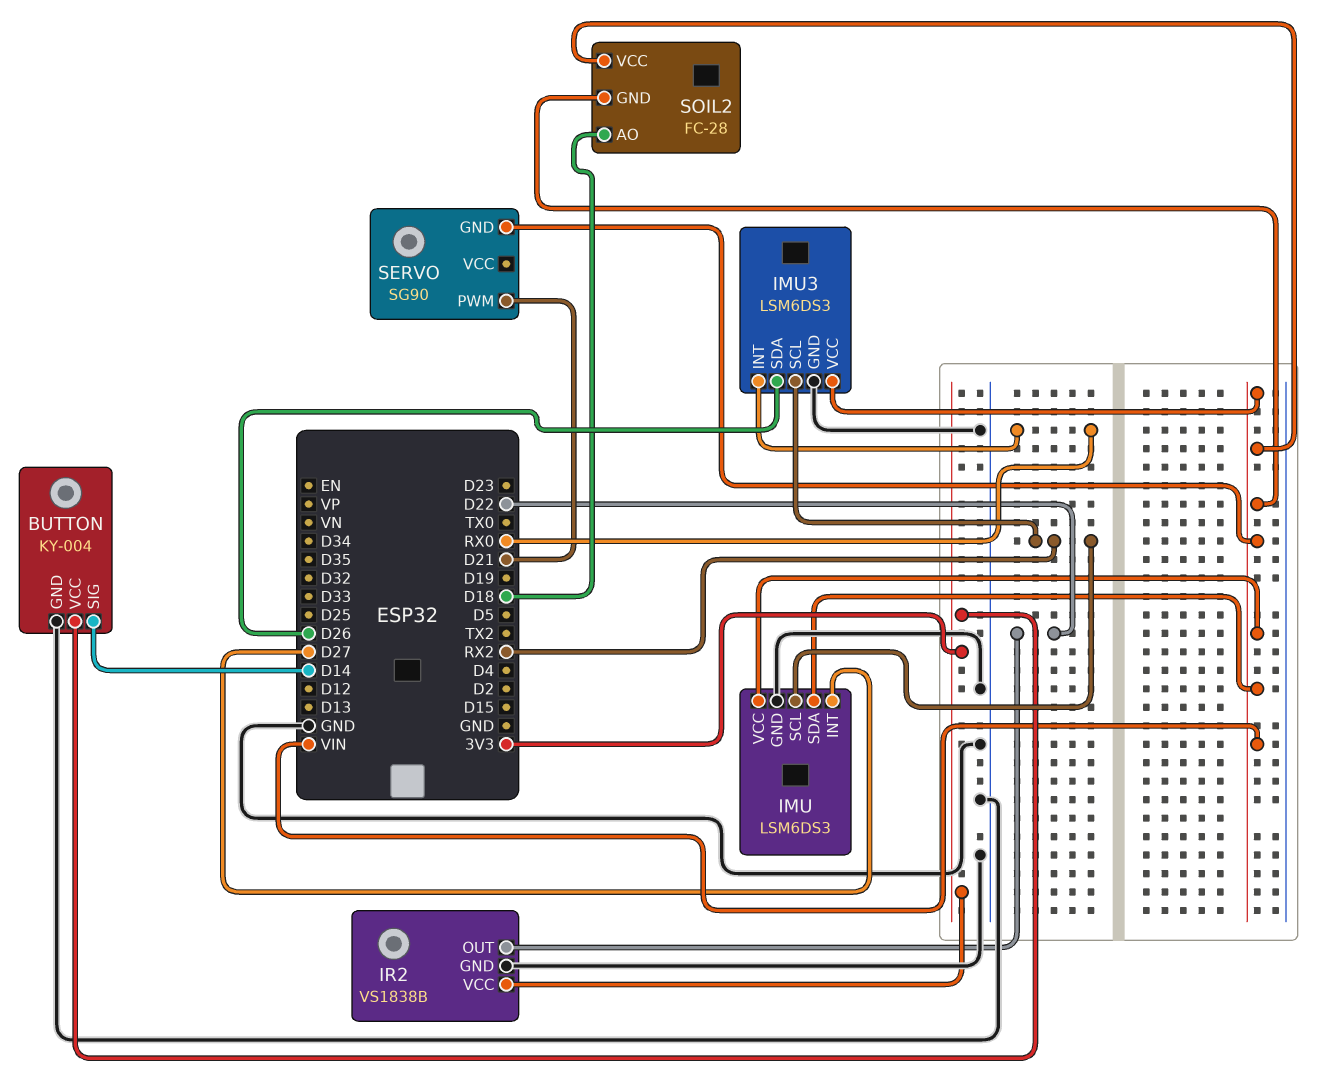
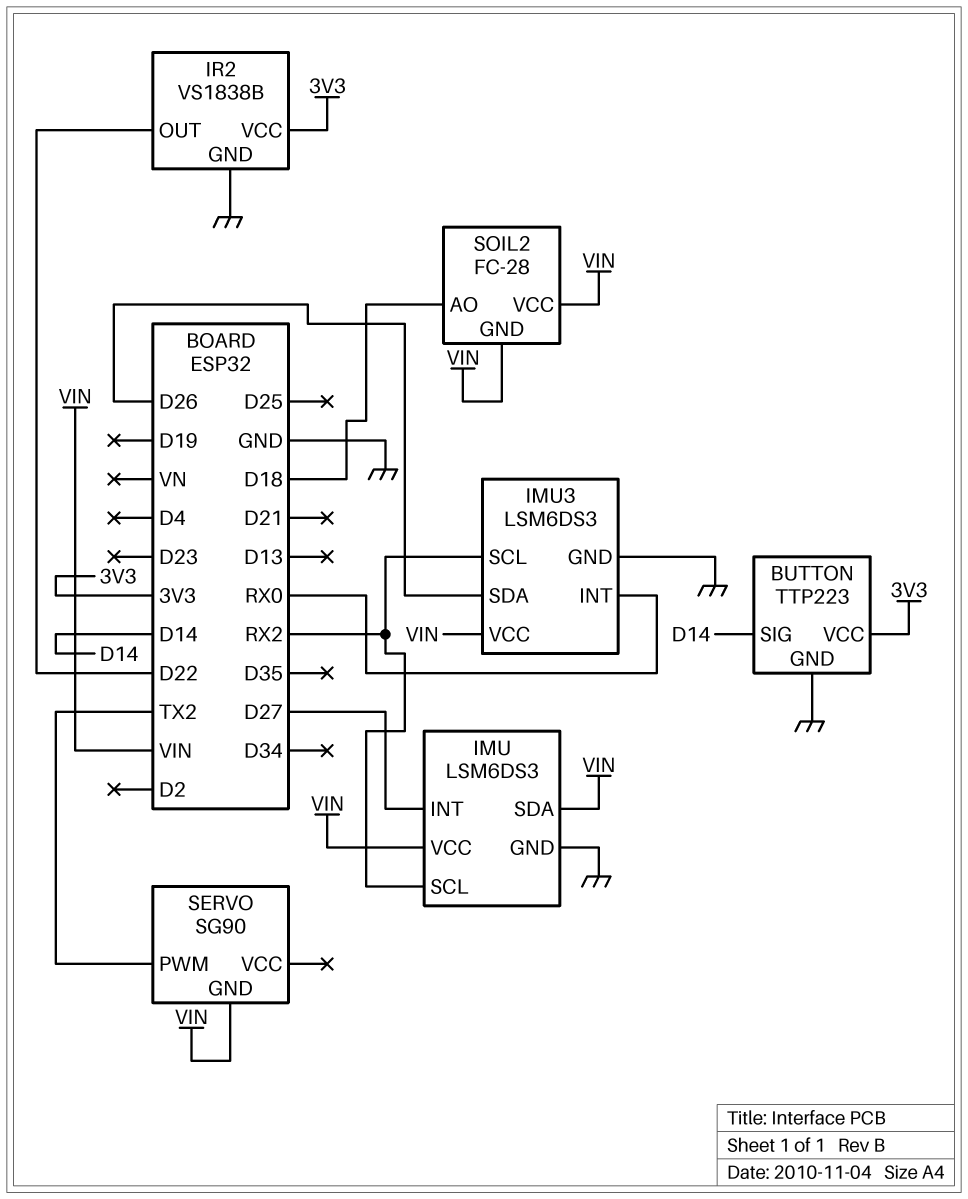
BUTTON: KY-004 -> TTP223
SERVO pin PWM: D21 -> TX2

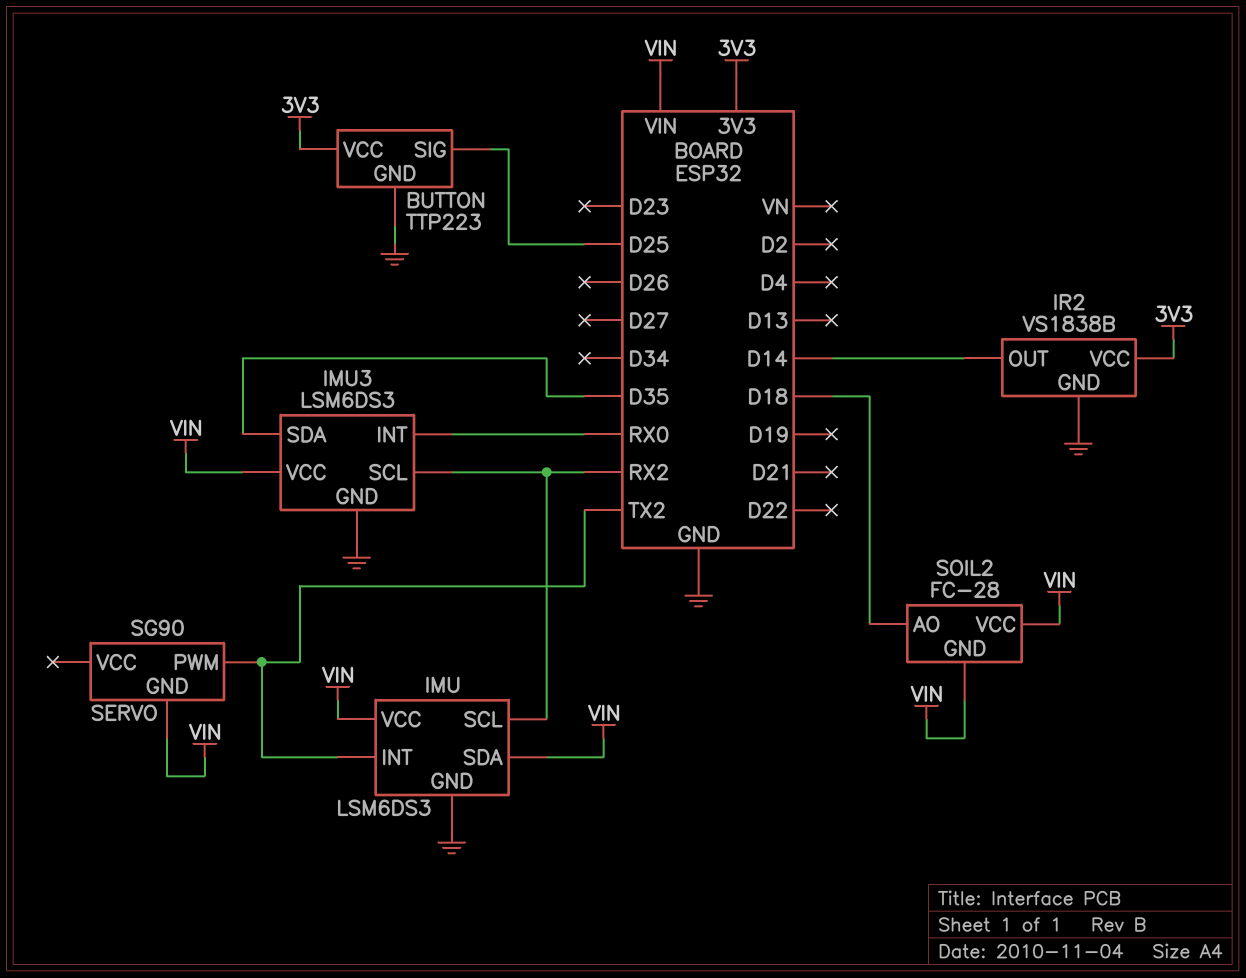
BUTTON pin SIG: D14 -> D25
IMU pin INT: D27 -> TX2
IMU3 pin SDA: D26 -> D35
IR2 pin OUT: D22 -> D14

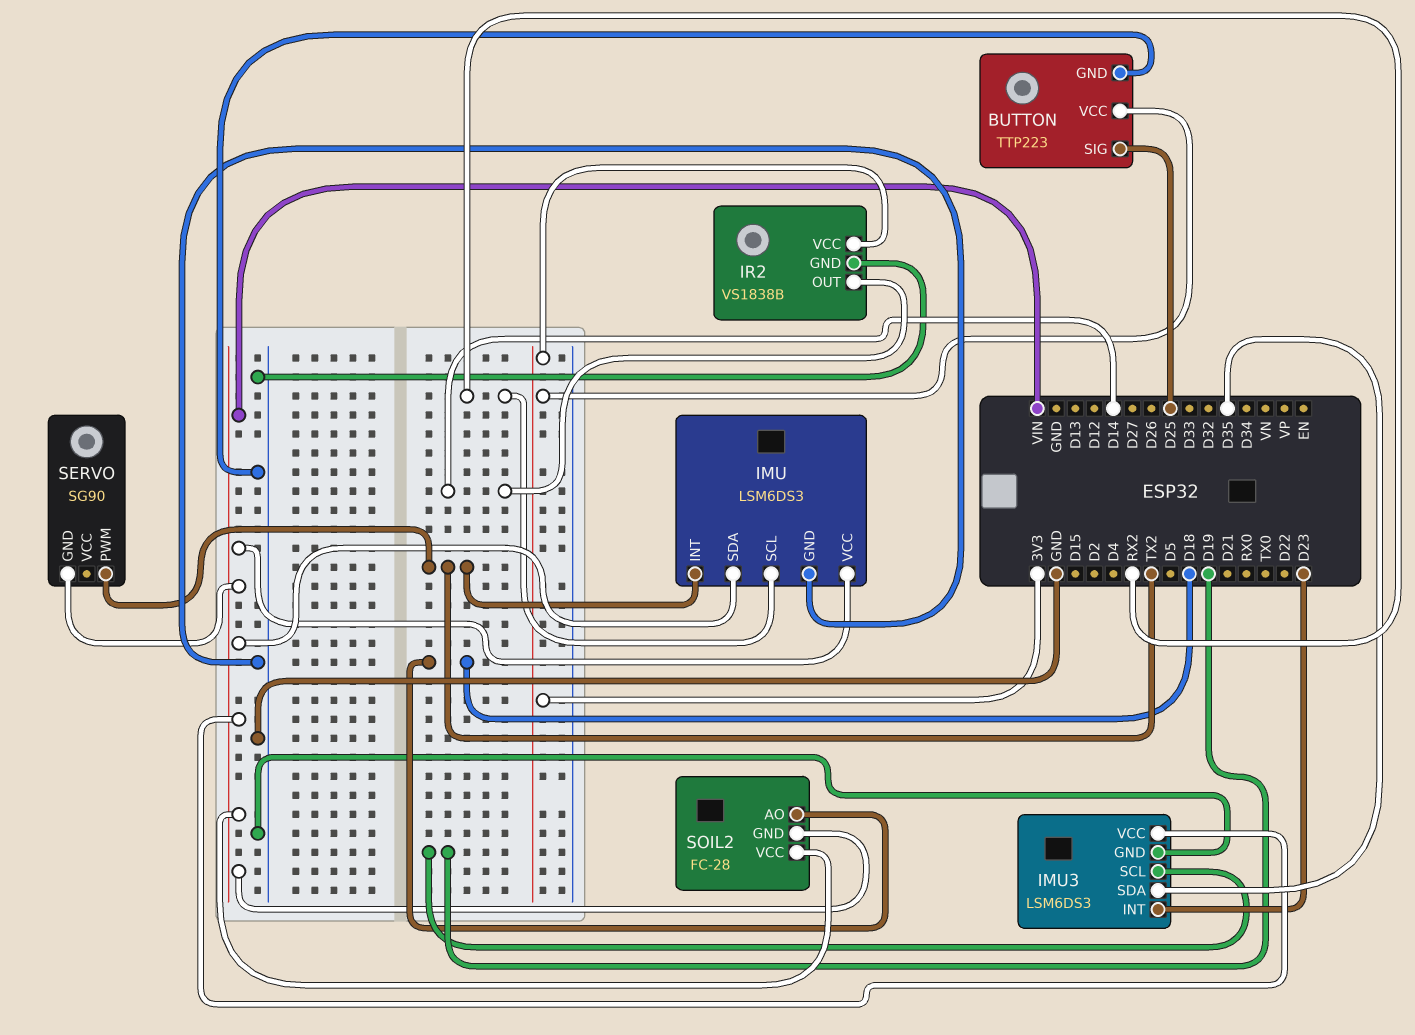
IMU3 pin INT: RX0 -> D23
IMU3 pin SCL: RX2 -> D19

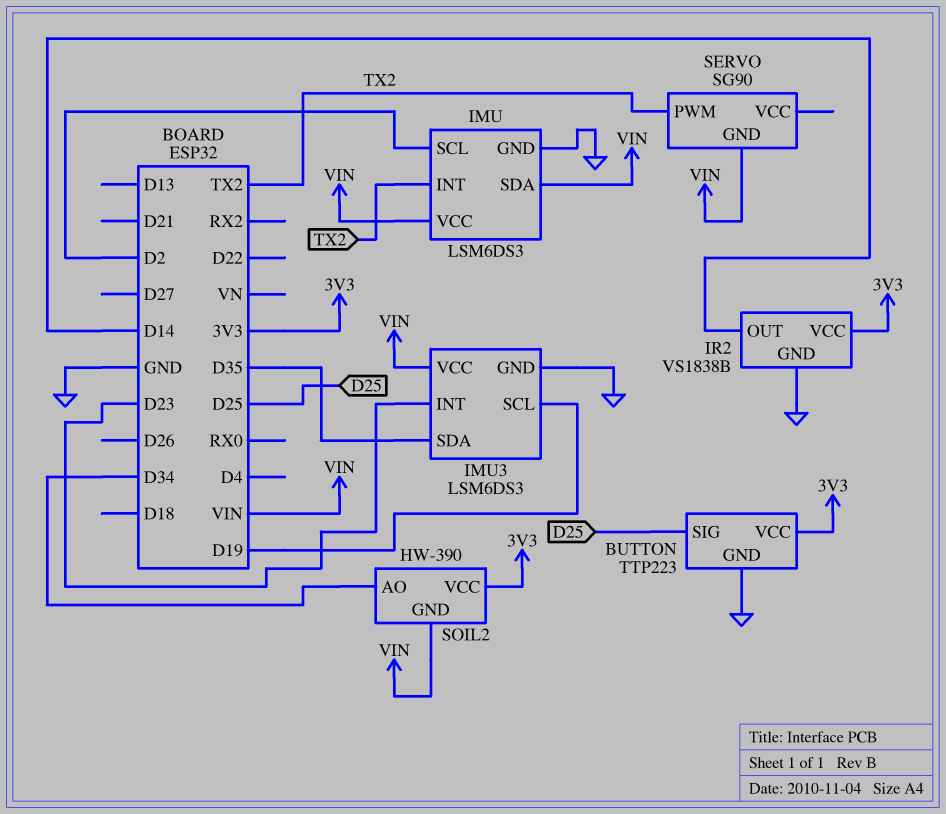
IMU pin SCL: RX2 -> D2
SOIL2: FC-28 -> HW-390
SOIL2 pin AO: D18 -> D34
SOIL2 pin VCC: VIN -> 3V3

